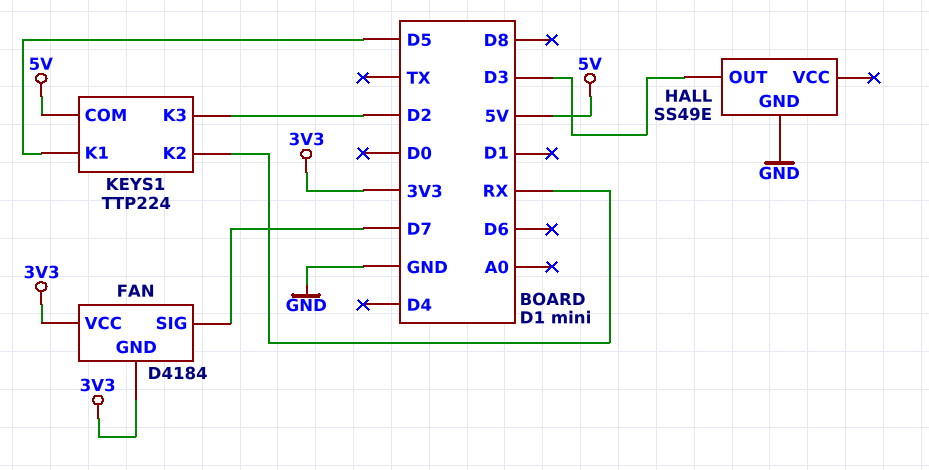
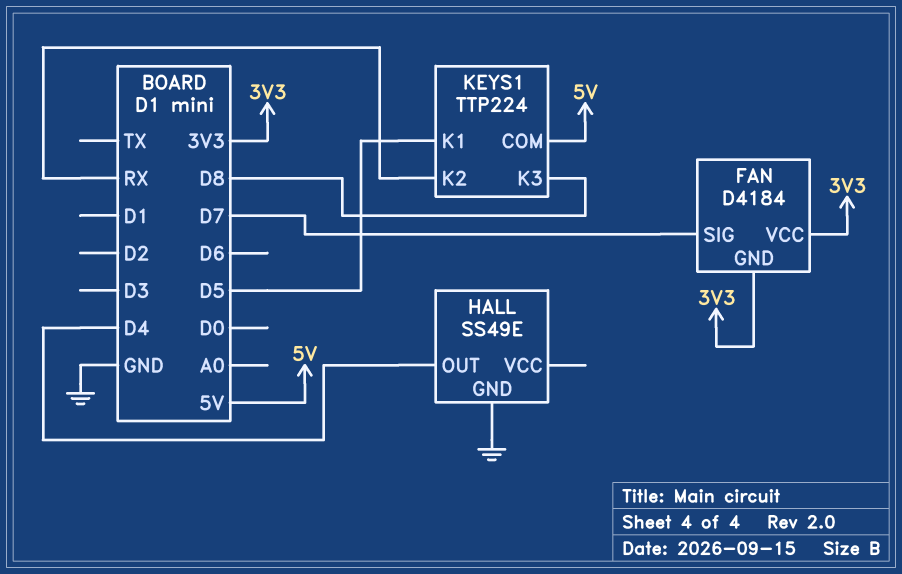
HALL pin OUT: D3 -> D4
KEYS1 pin K3: D2 -> D8

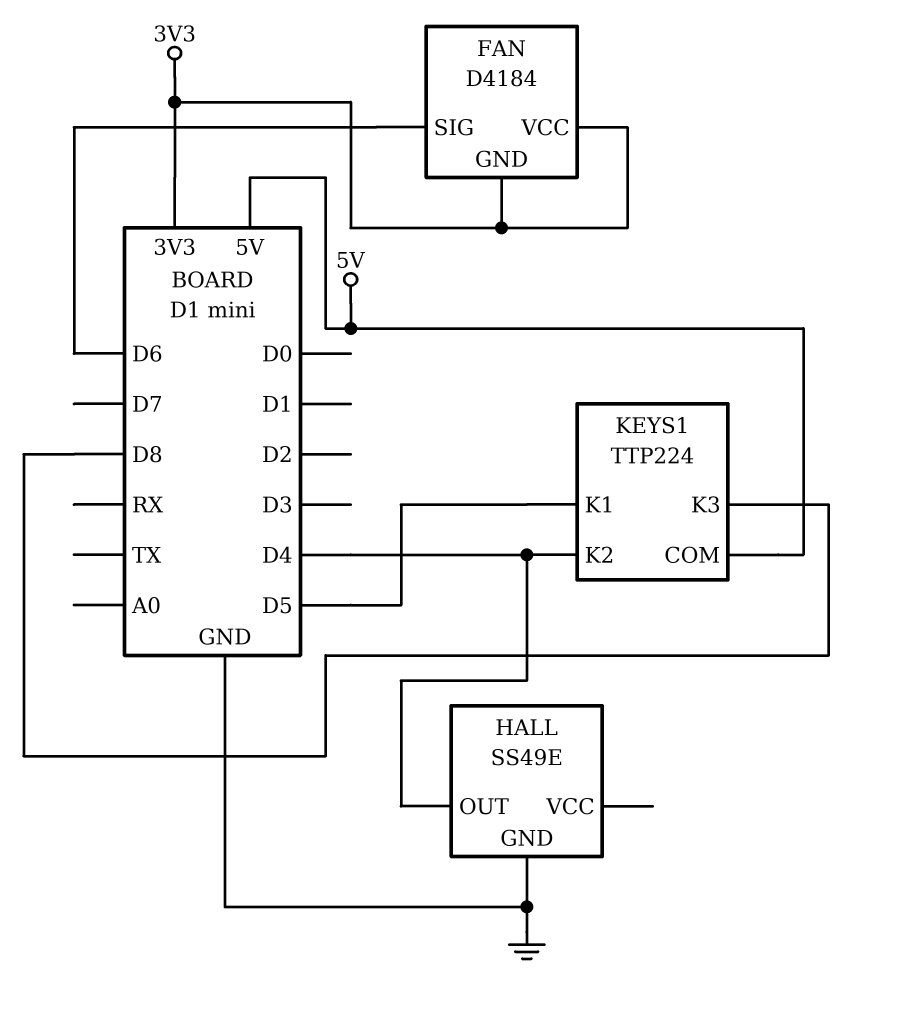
FAN pin SIG: D7 -> D6
KEYS1 pin K2: RX -> D4

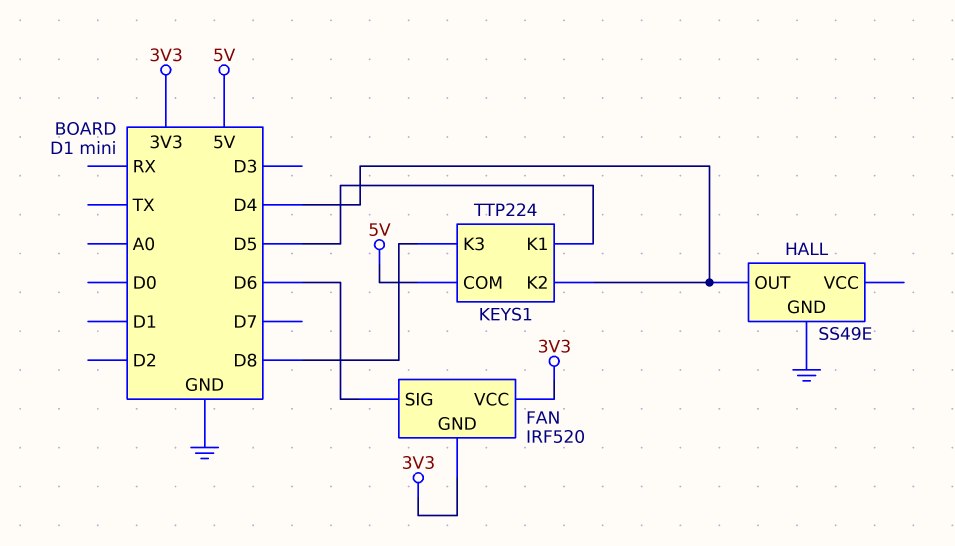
FAN: D4184 -> IRF520

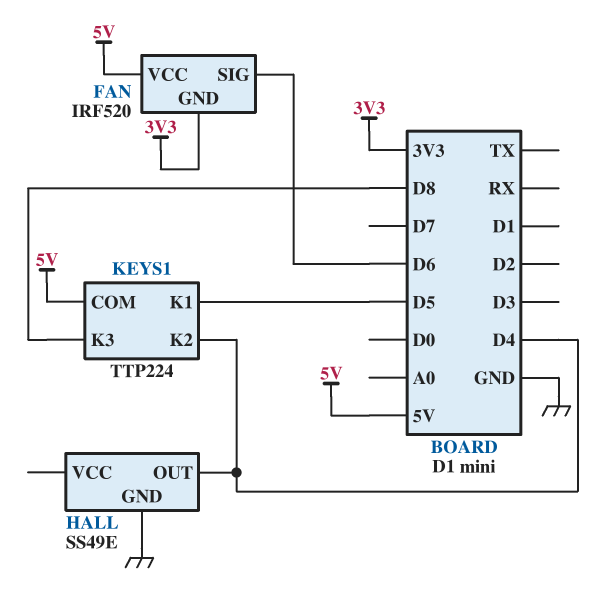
FAN pin VCC: 3V3 -> 5V

